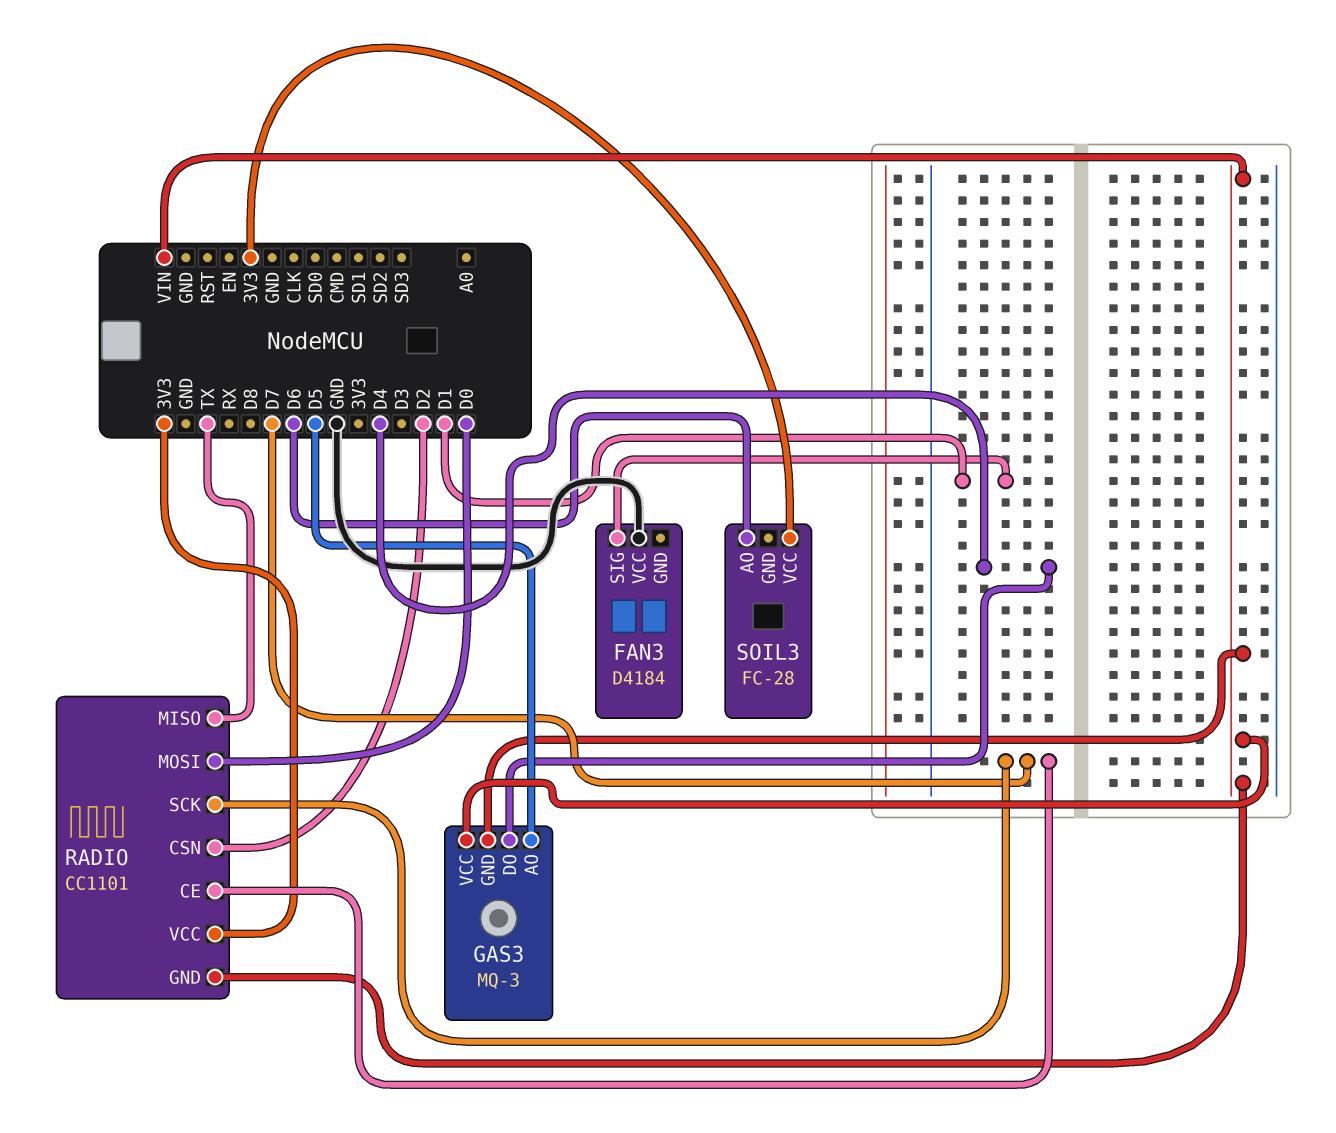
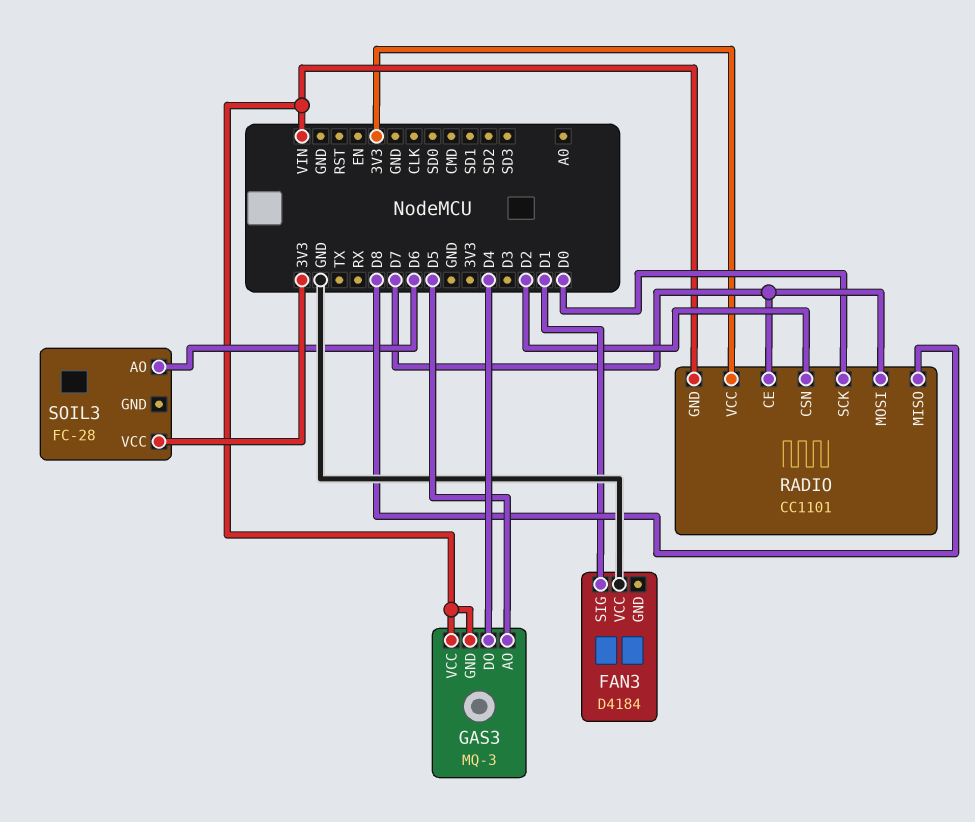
RADIO pin MISO: TX -> D8
RADIO pin MOSI: D0 -> D7
RADIO pin SCK: D7 -> D0

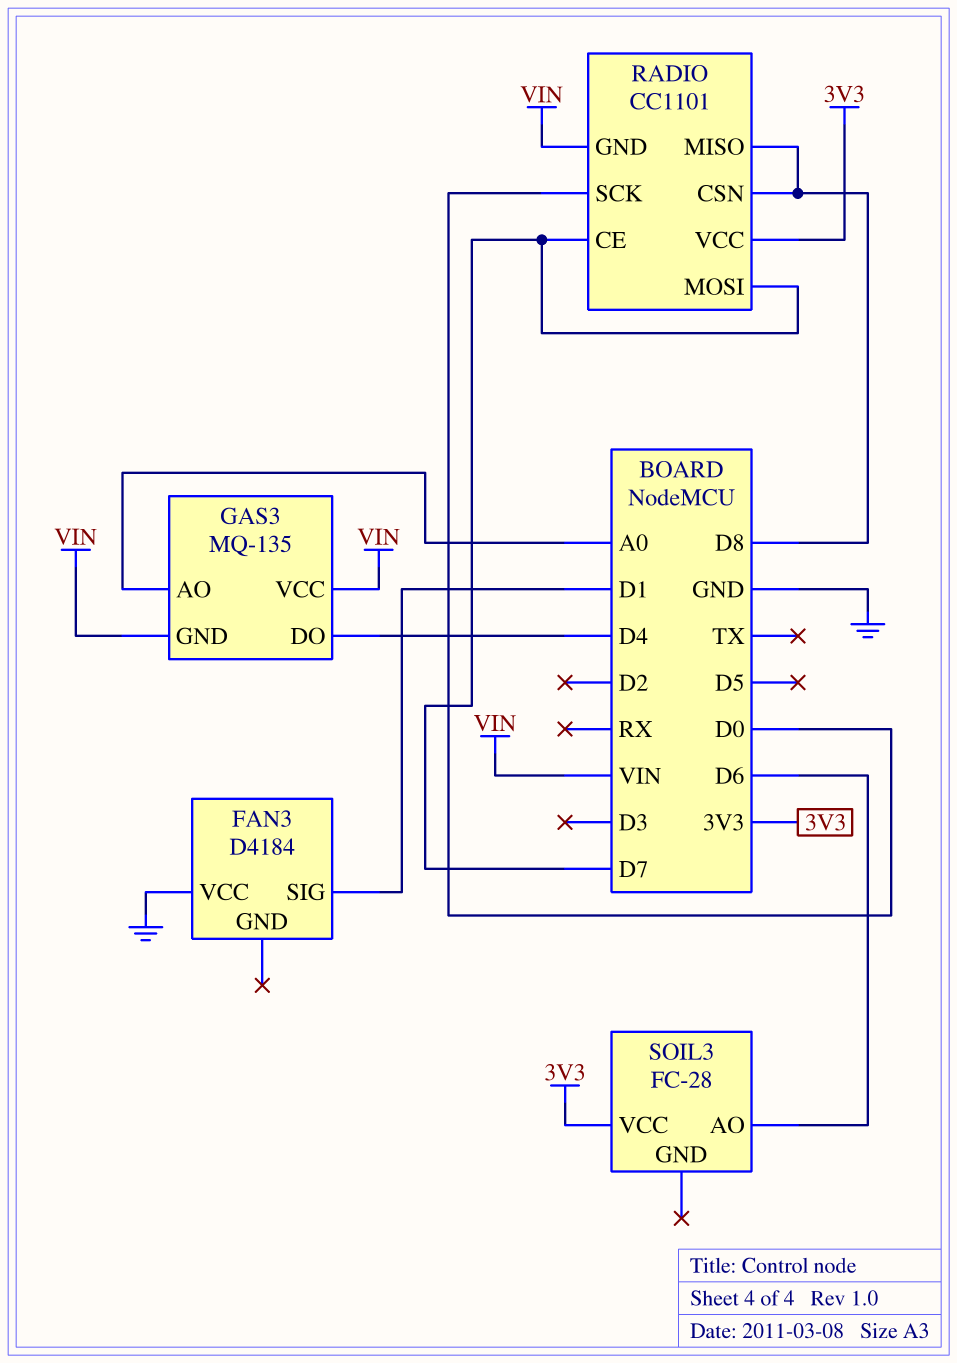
GAS3: MQ-3 -> MQ-135
GAS3 pin AO: D5 -> A0
RADIO pin CSN: D2 -> D8

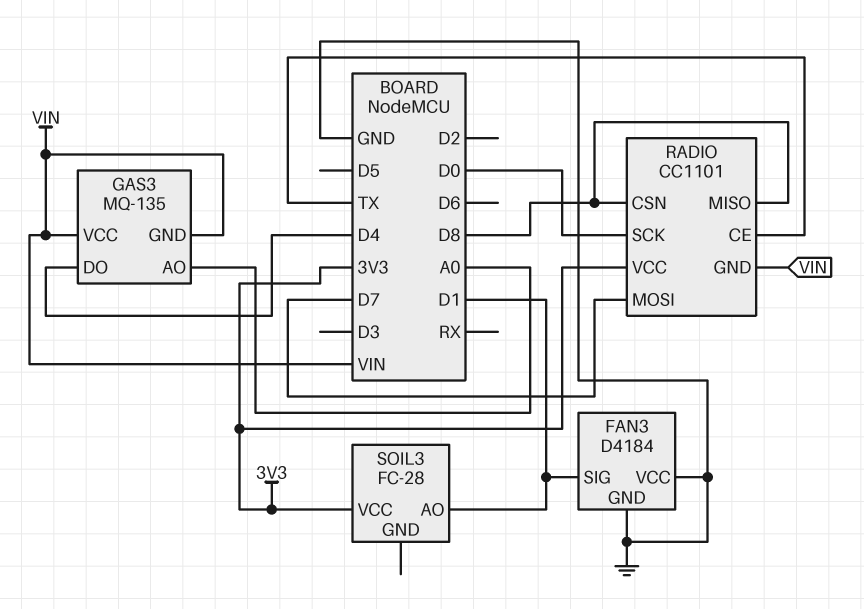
FAN3 pin GND: none -> GND
RADIO pin CE: D7 -> TX
SOIL3 pin AO: D6 -> D1

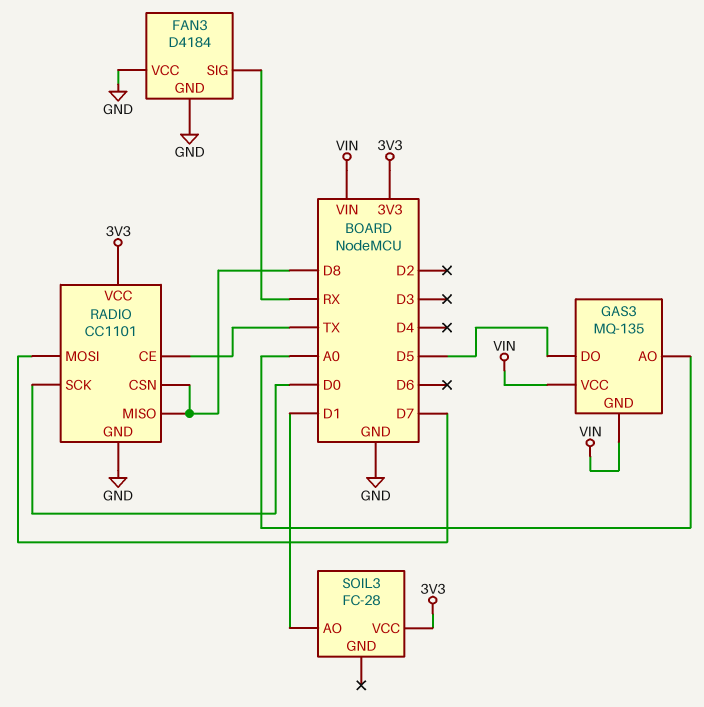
FAN3 pin SIG: D1 -> RX
GAS3 pin DO: D4 -> D5
RADIO pin GND: VIN -> GND

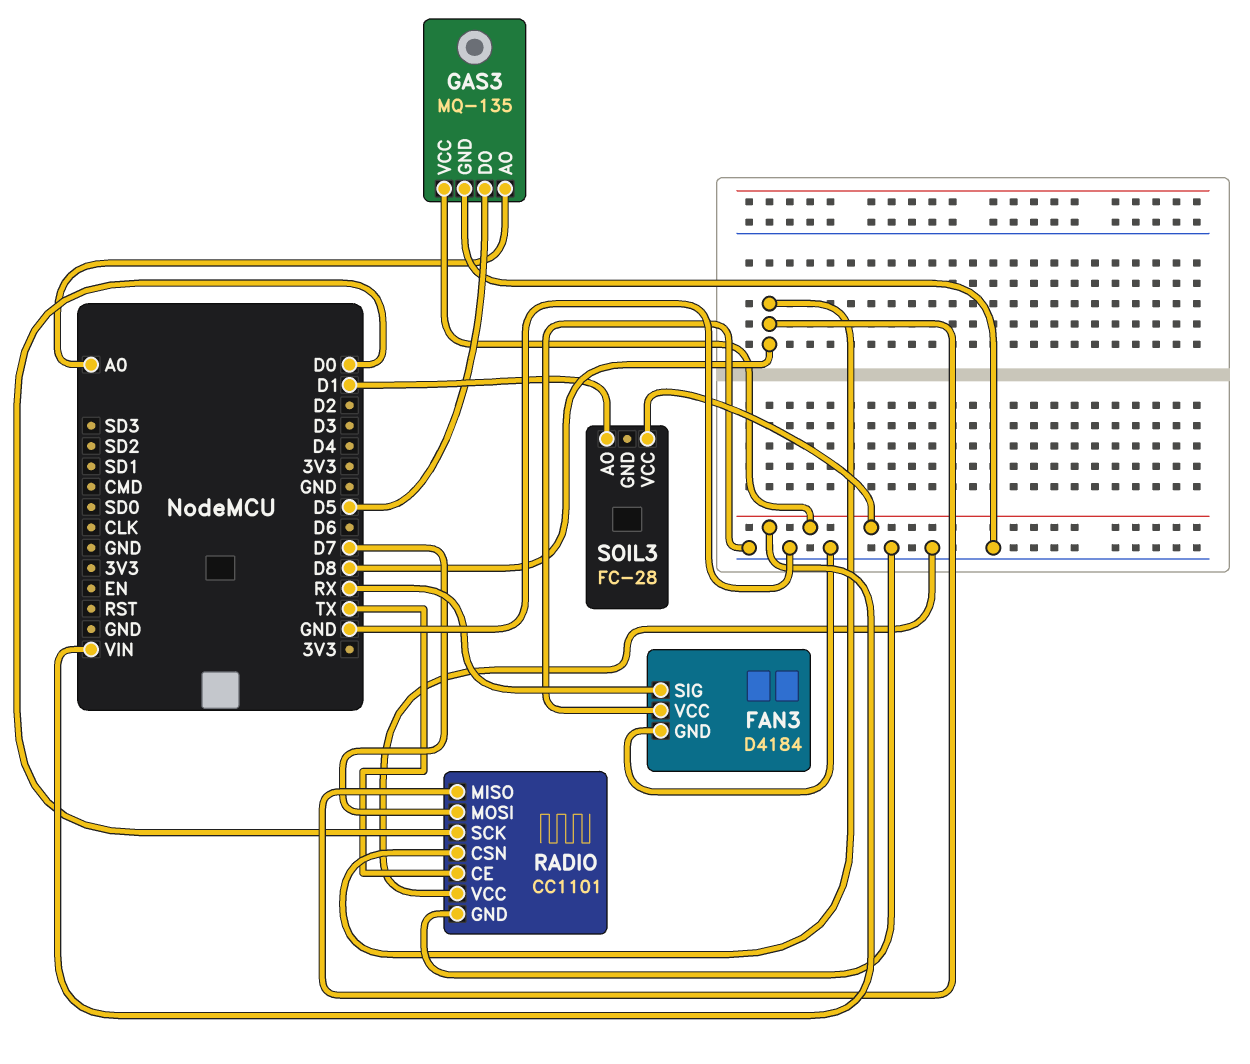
GAS3 pin GND: VIN -> GND
RADIO pin VCC: 3V3 -> GND
SOIL3 pin VCC: 3V3 -> VIN

